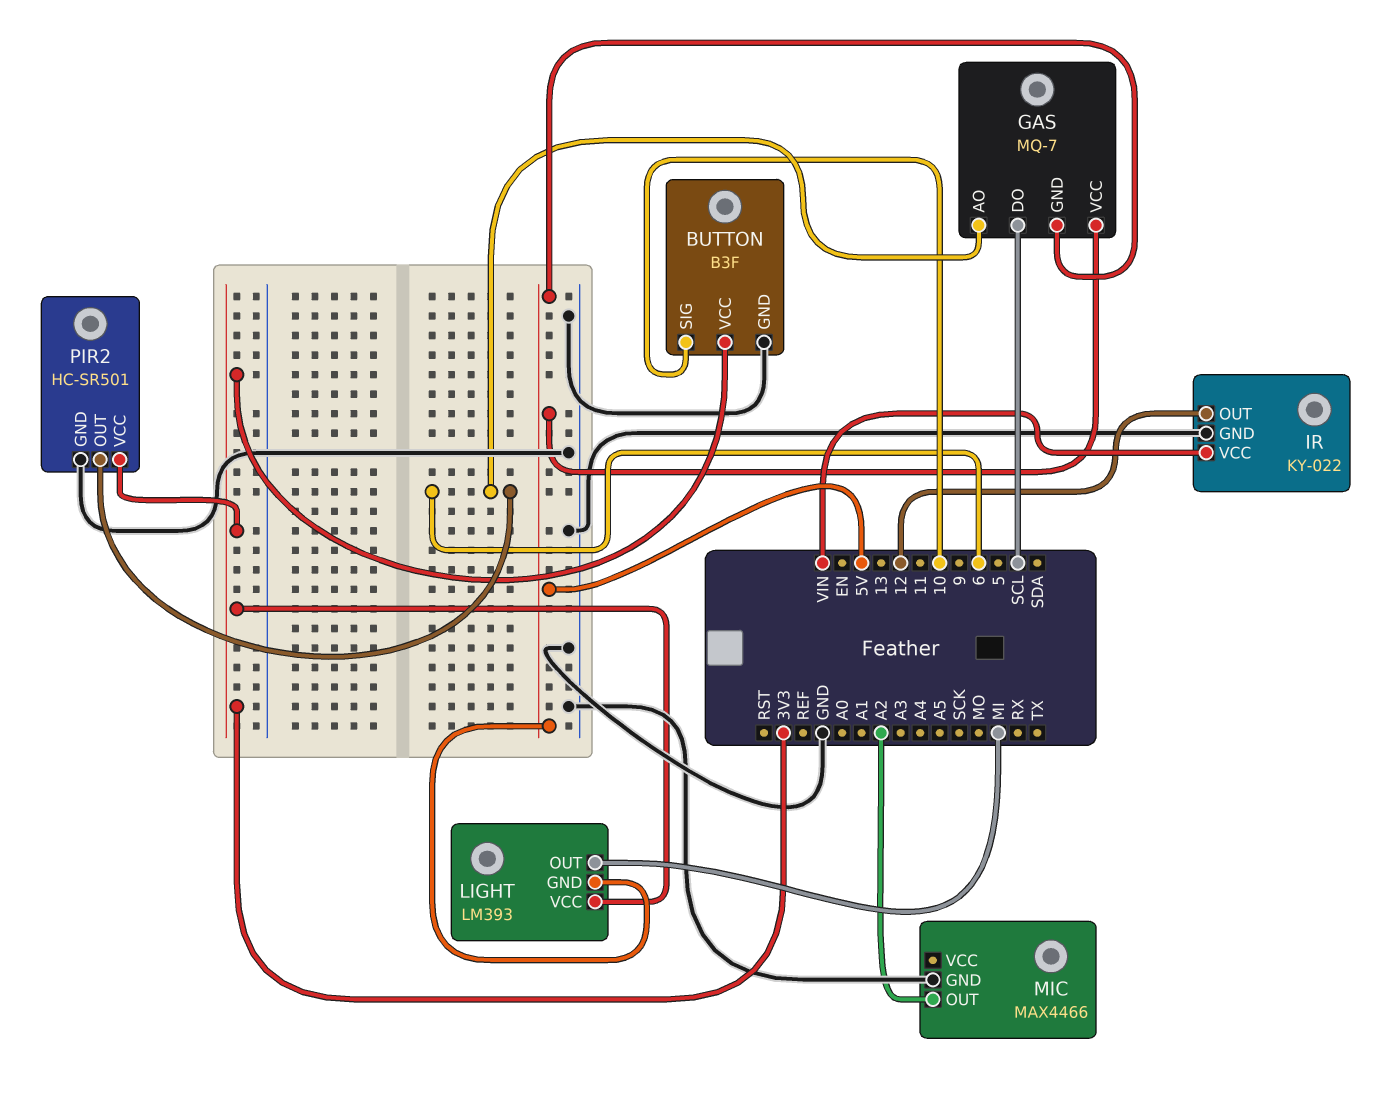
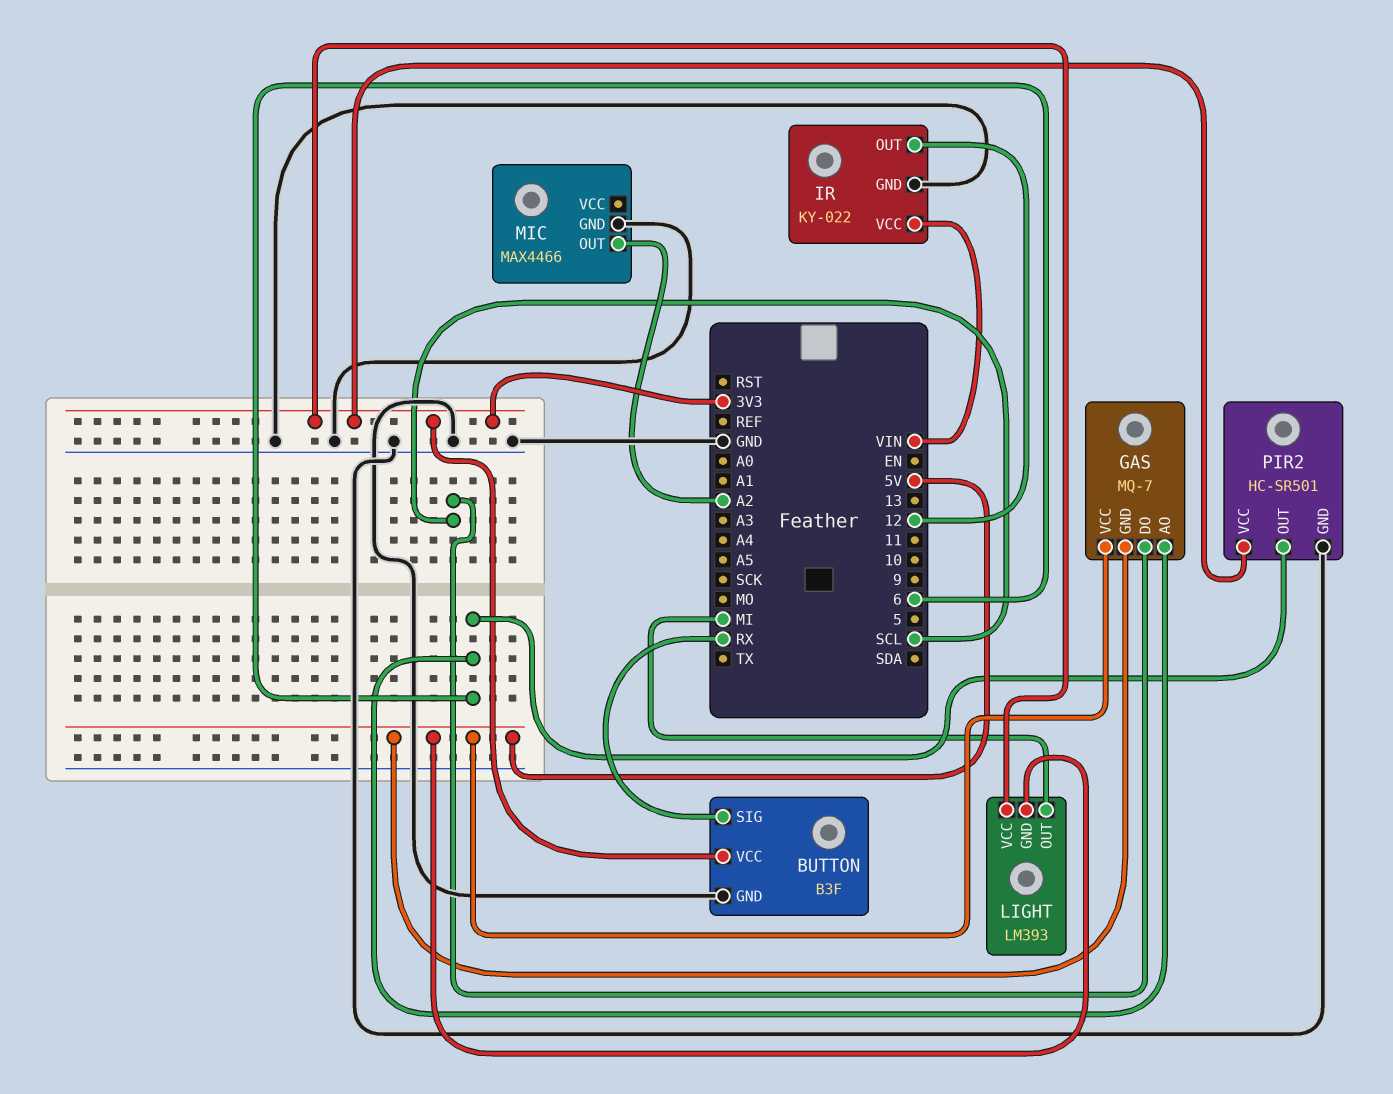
BUTTON pin SIG: 10 -> RX

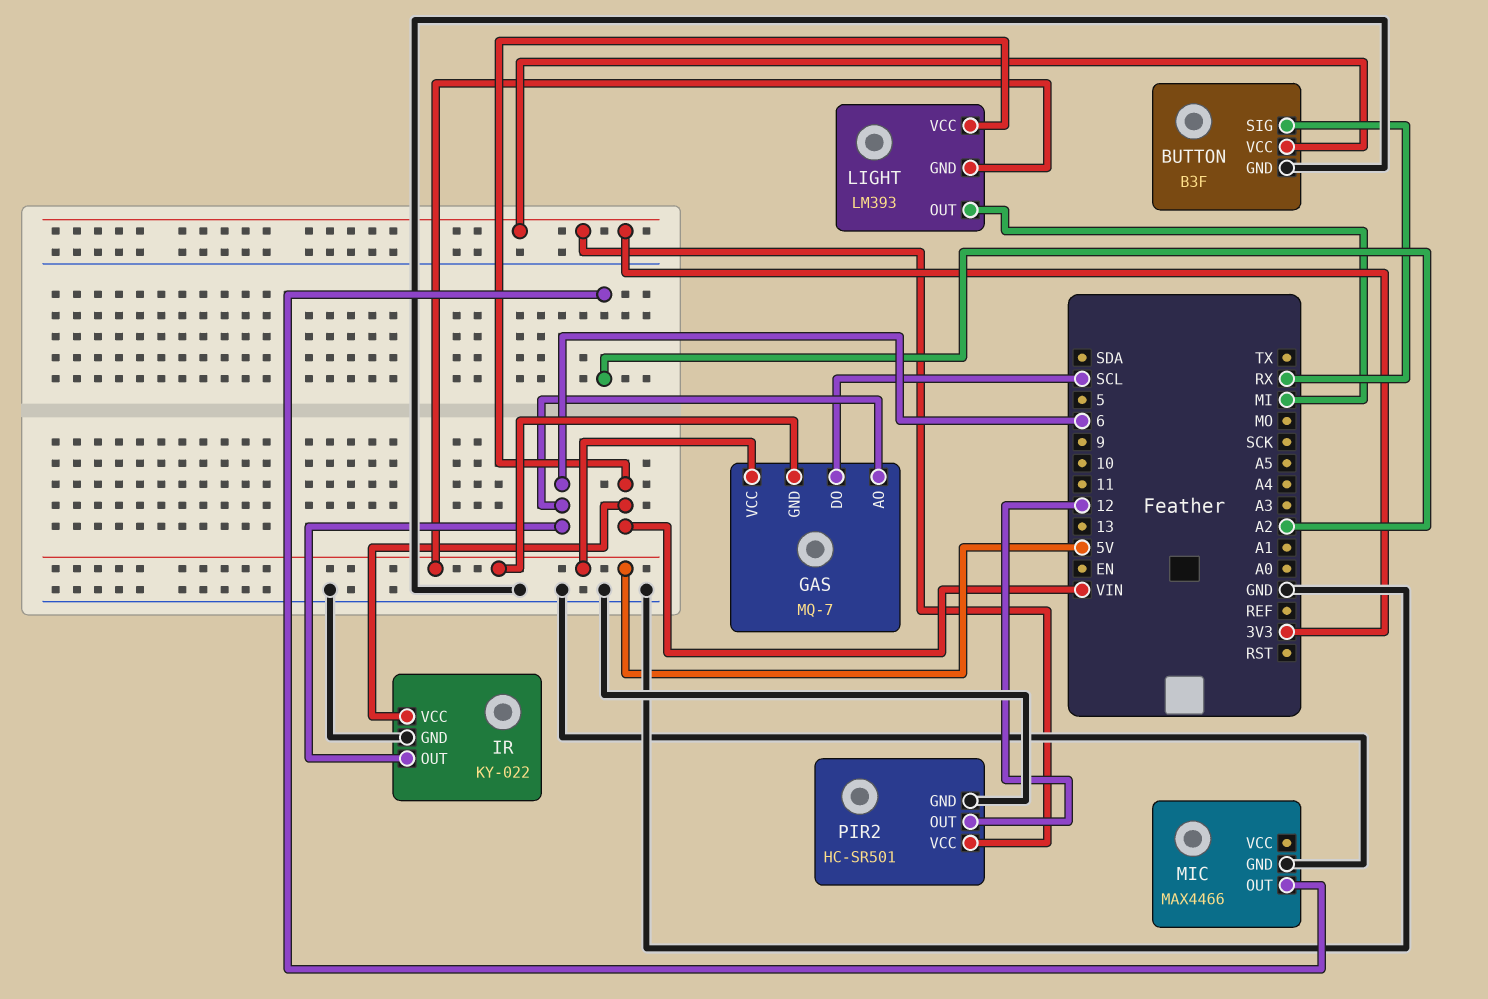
IR pin OUT: 12 -> 6
LIGHT pin VCC: 3V3 -> VIN
PIR2 pin OUT: 6 -> 12

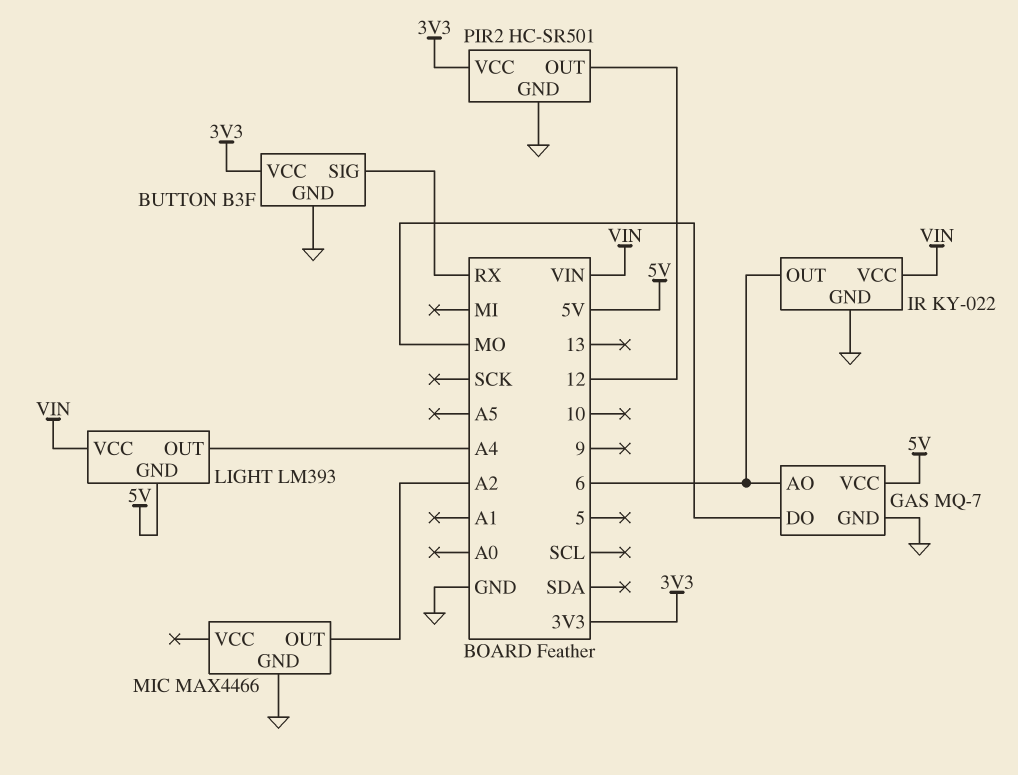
GAS pin DO: SCL -> MO
GAS pin GND: 5V -> GND
LIGHT pin OUT: MI -> A4

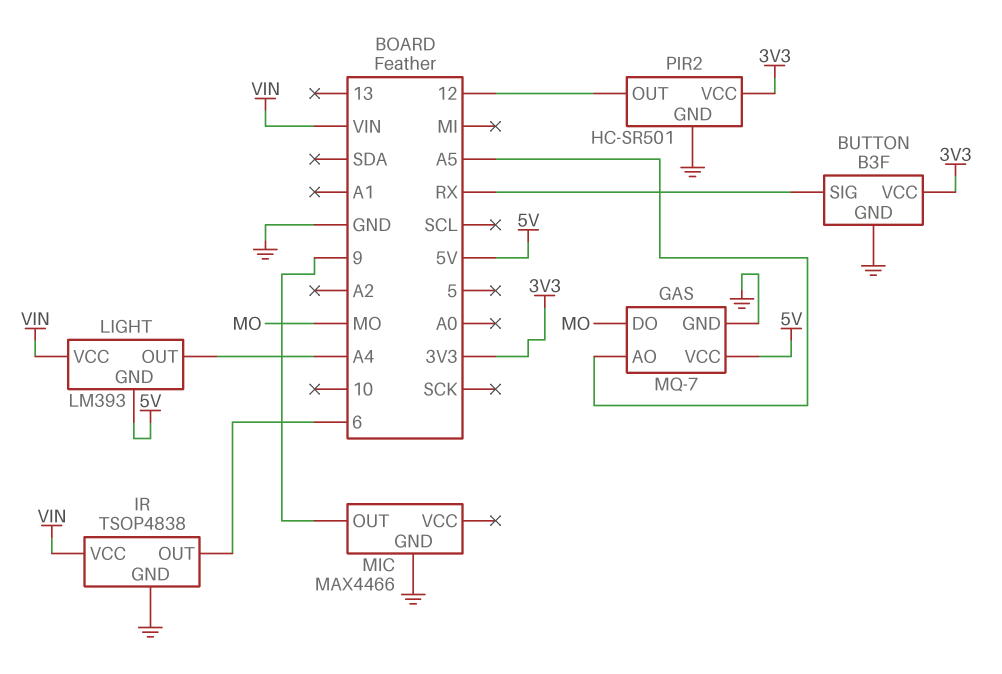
GAS pin AO: 6 -> A5
IR: KY-022 -> TSOP4838
MIC pin OUT: A2 -> 9

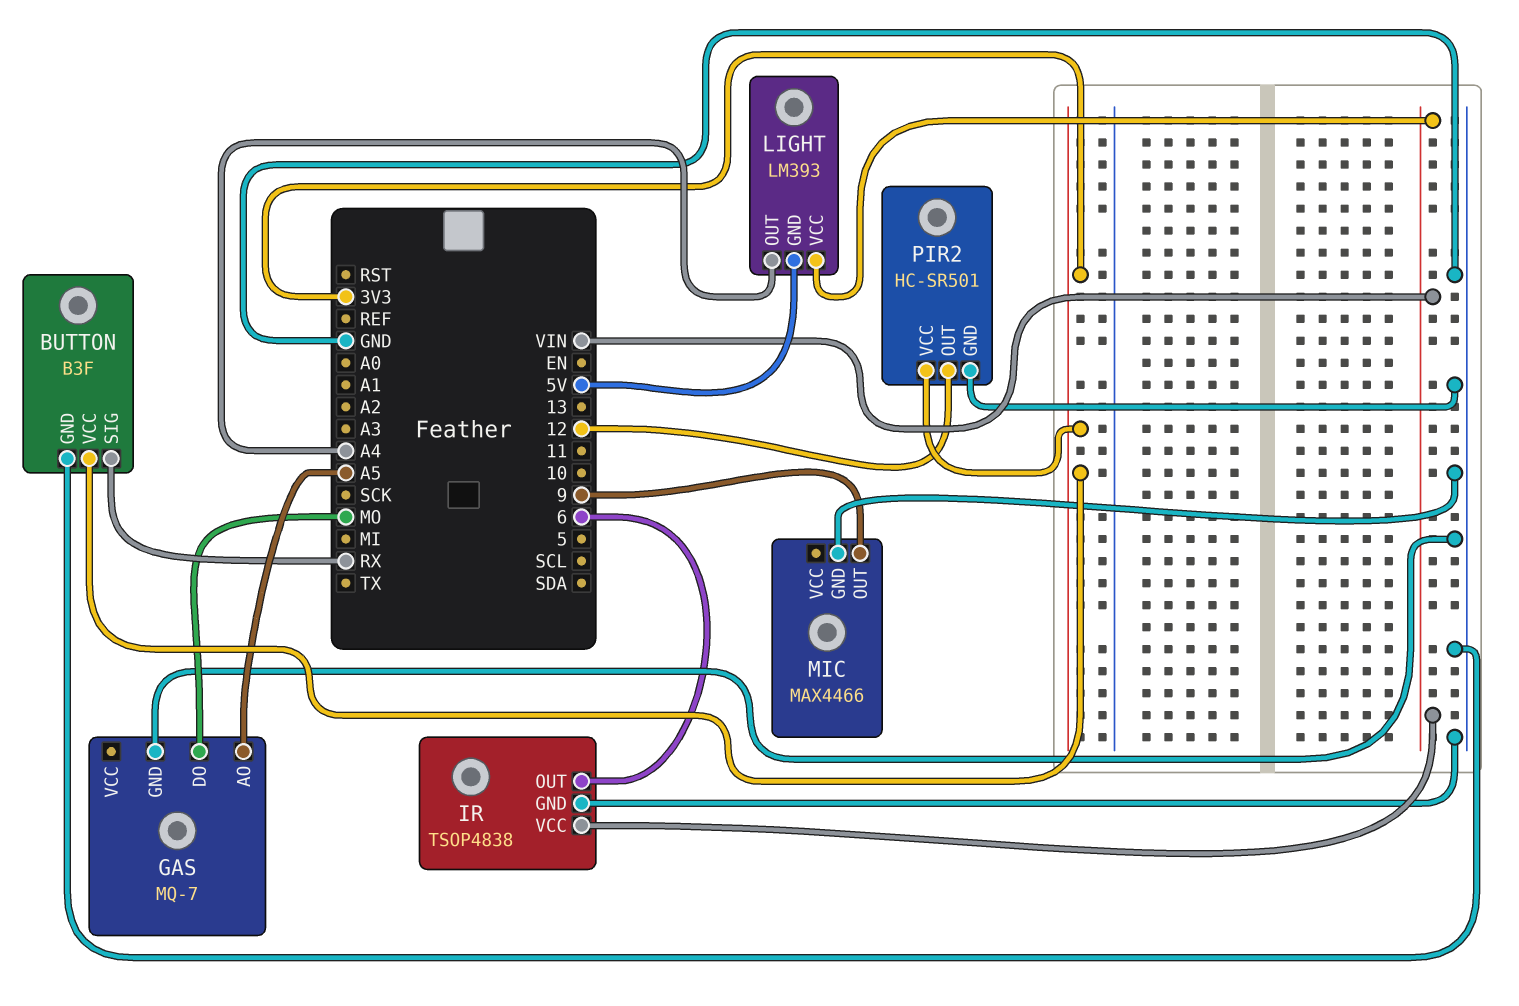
GAS pin VCC: 5V -> none

